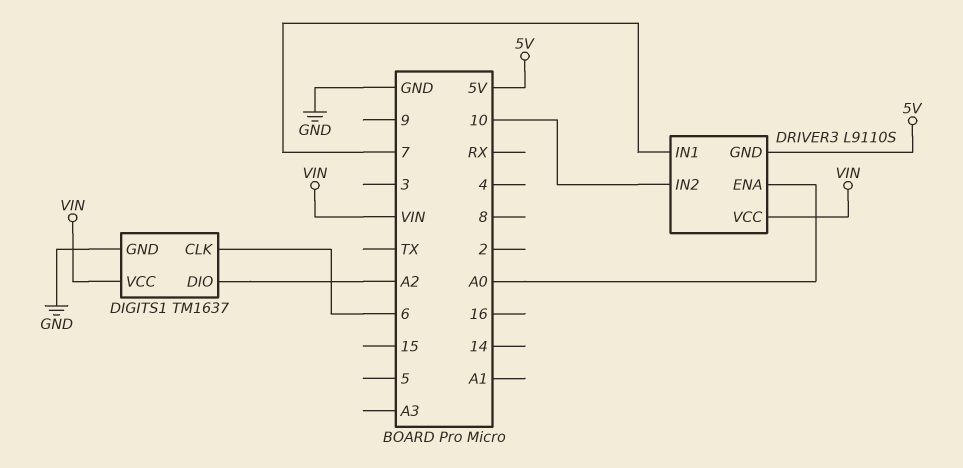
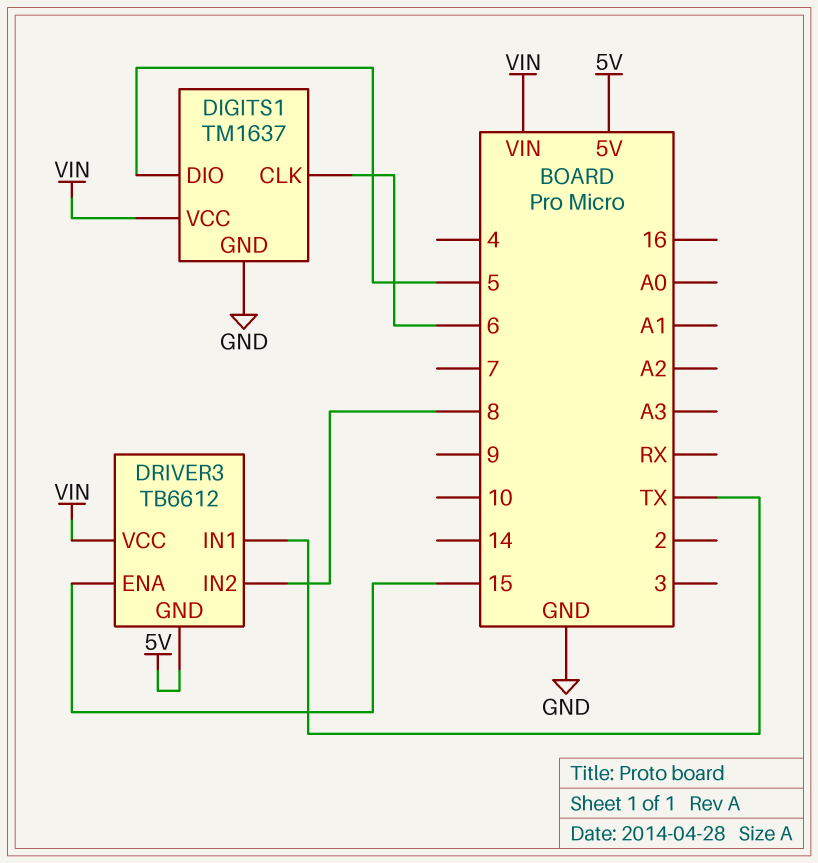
DIGITS1 pin DIO: A2 -> 5
DRIVER3: L9110S -> TB6612
DRIVER3 pin ENA: A0 -> 15
DRIVER3 pin IN1: 7 -> TX
DRIVER3 pin IN2: 10 -> 8

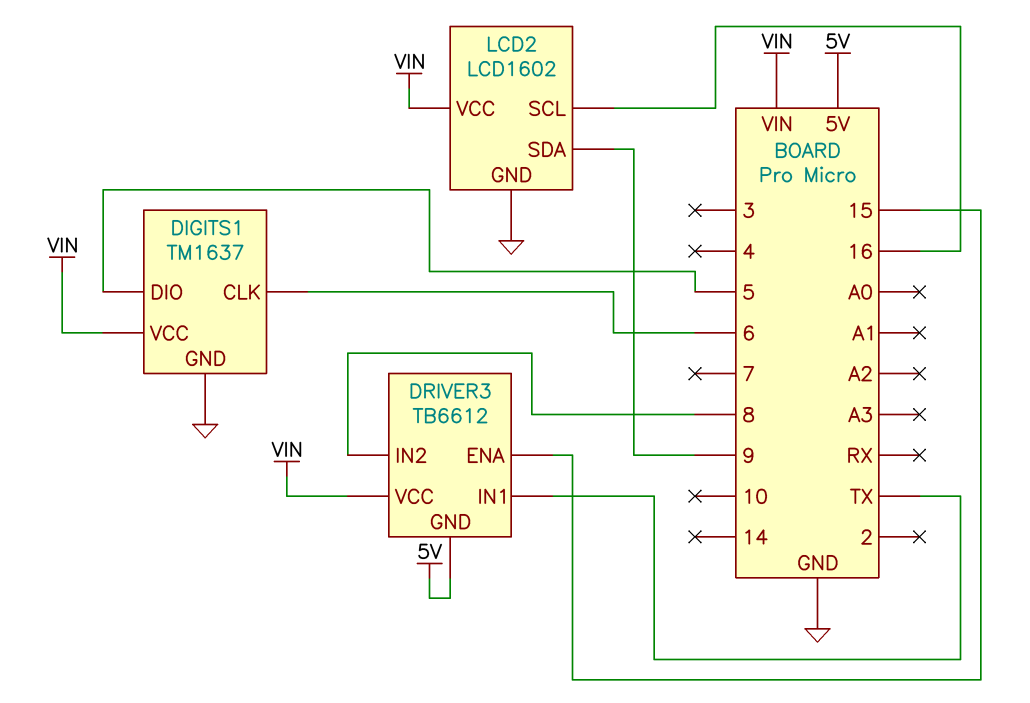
LCD2: none -> LCD1602
LCD2 pin GND: none -> GND
LCD2 pin SCL: none -> 16
LCD2 pin SDA: none -> 9
LCD2 pin VCC: none -> VIN

